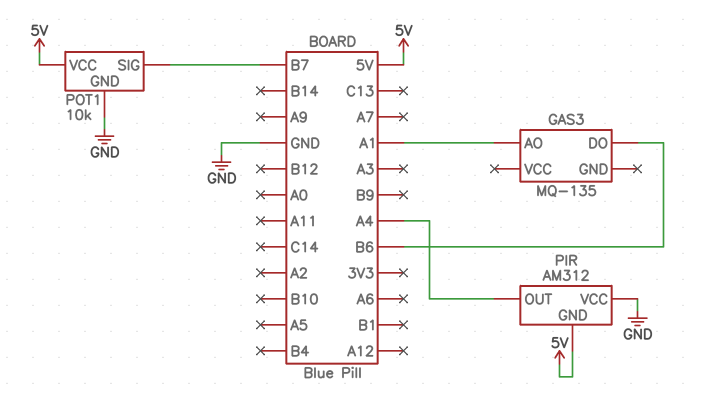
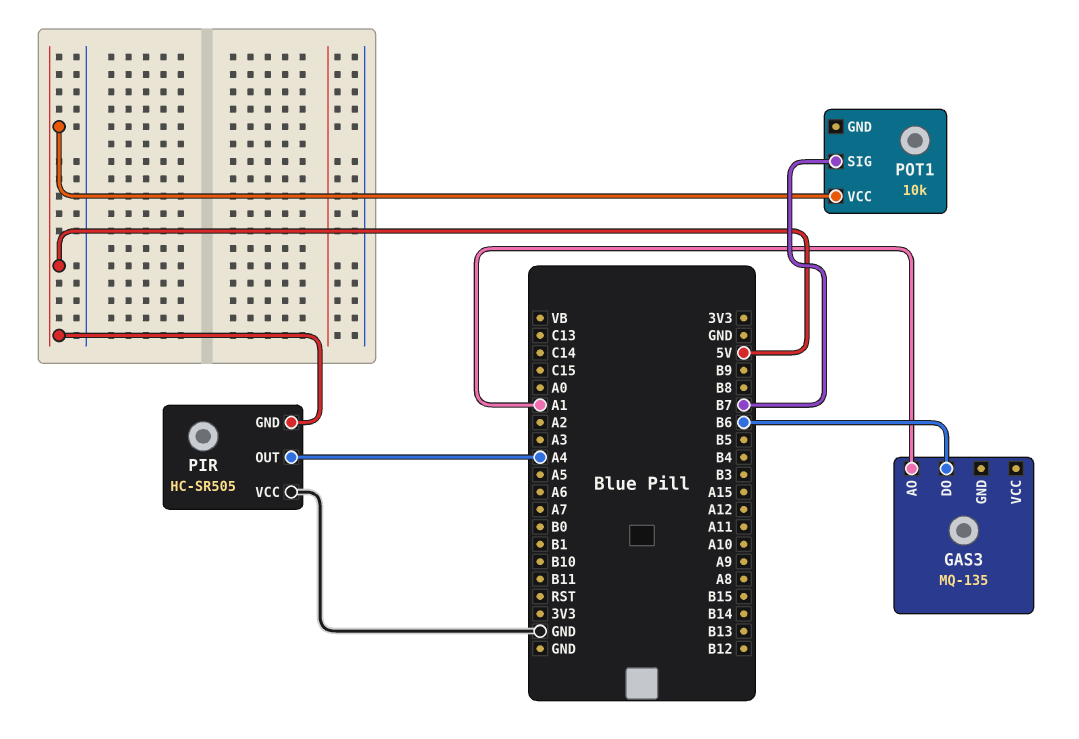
PIR: AM312 -> HC-SR505
POT1 pin GND: GND -> none

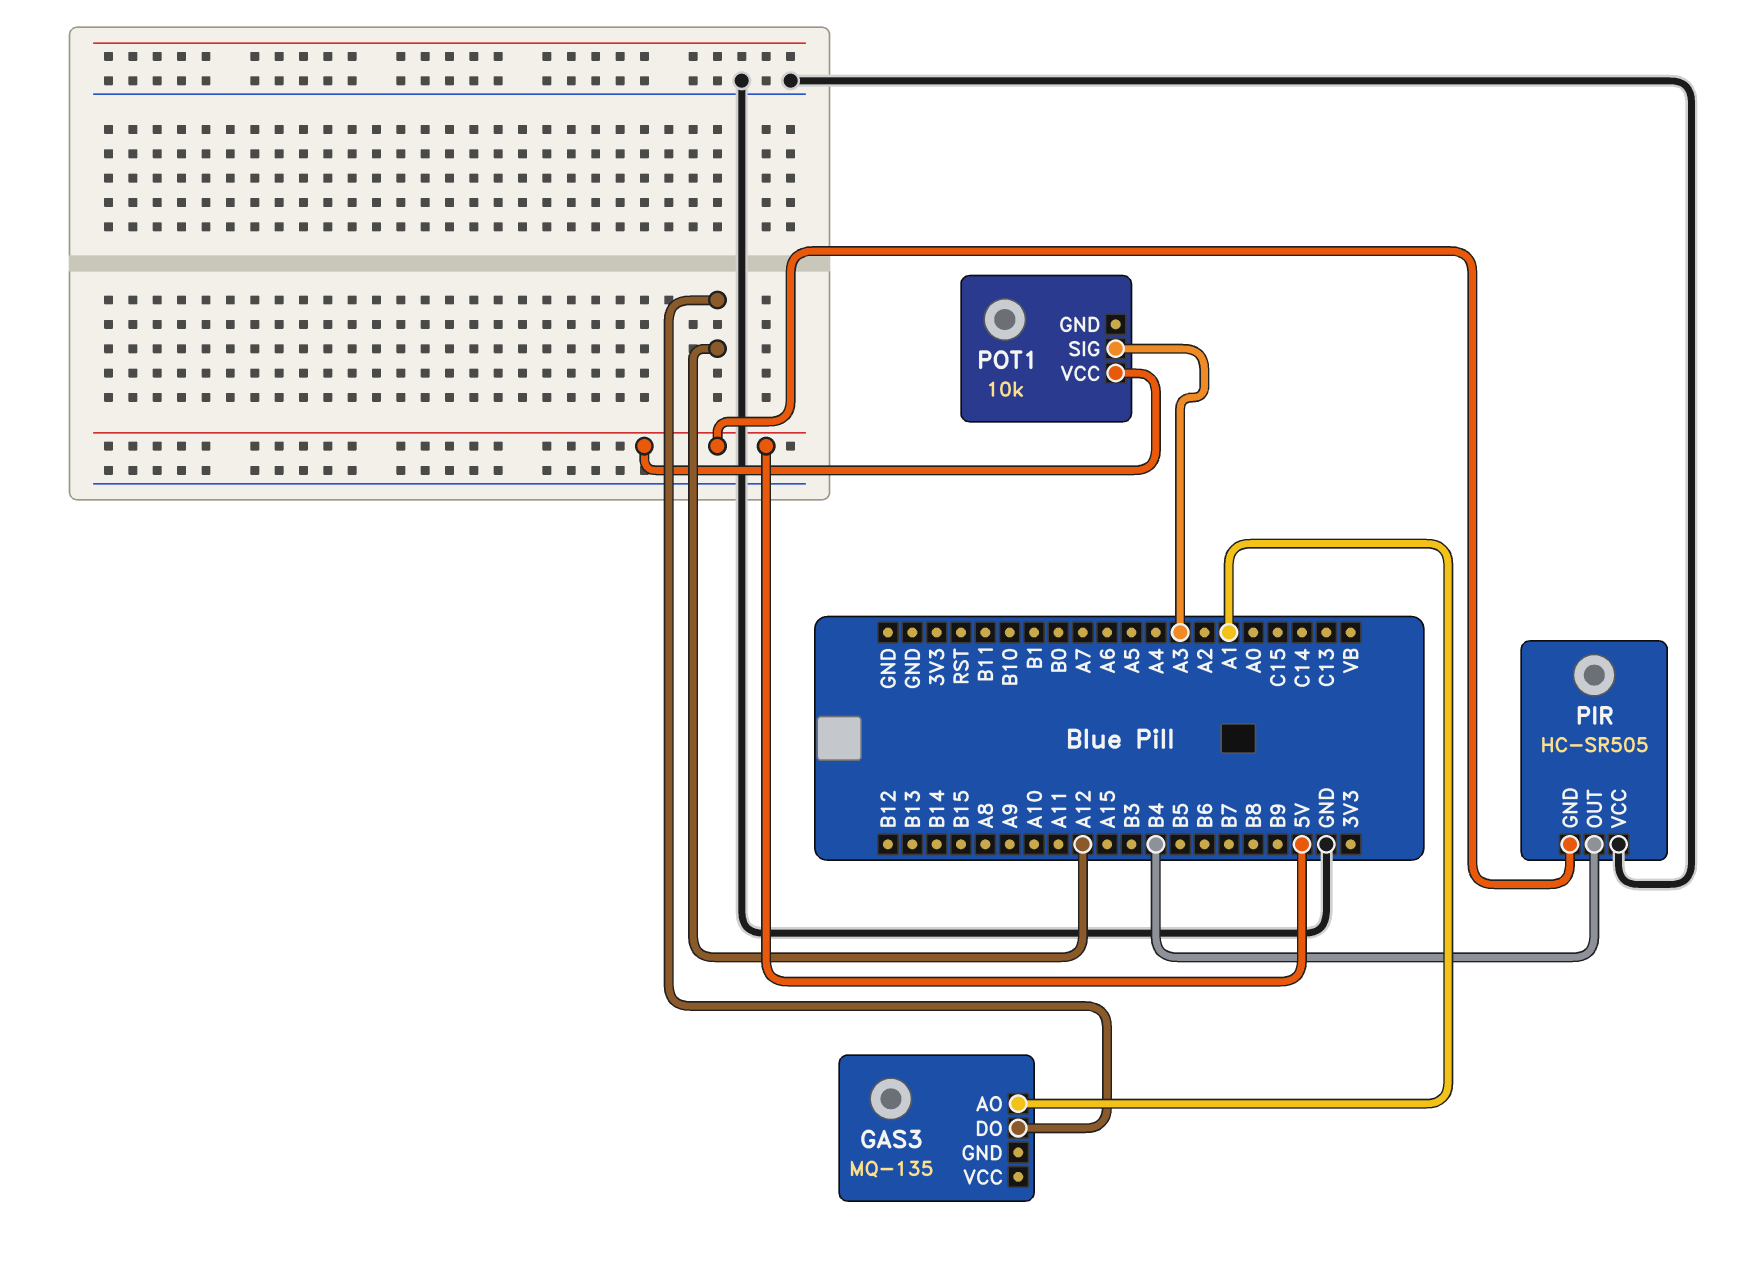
GAS3 pin DO: B6 -> A12
PIR pin OUT: A4 -> B4
POT1 pin SIG: B7 -> A3

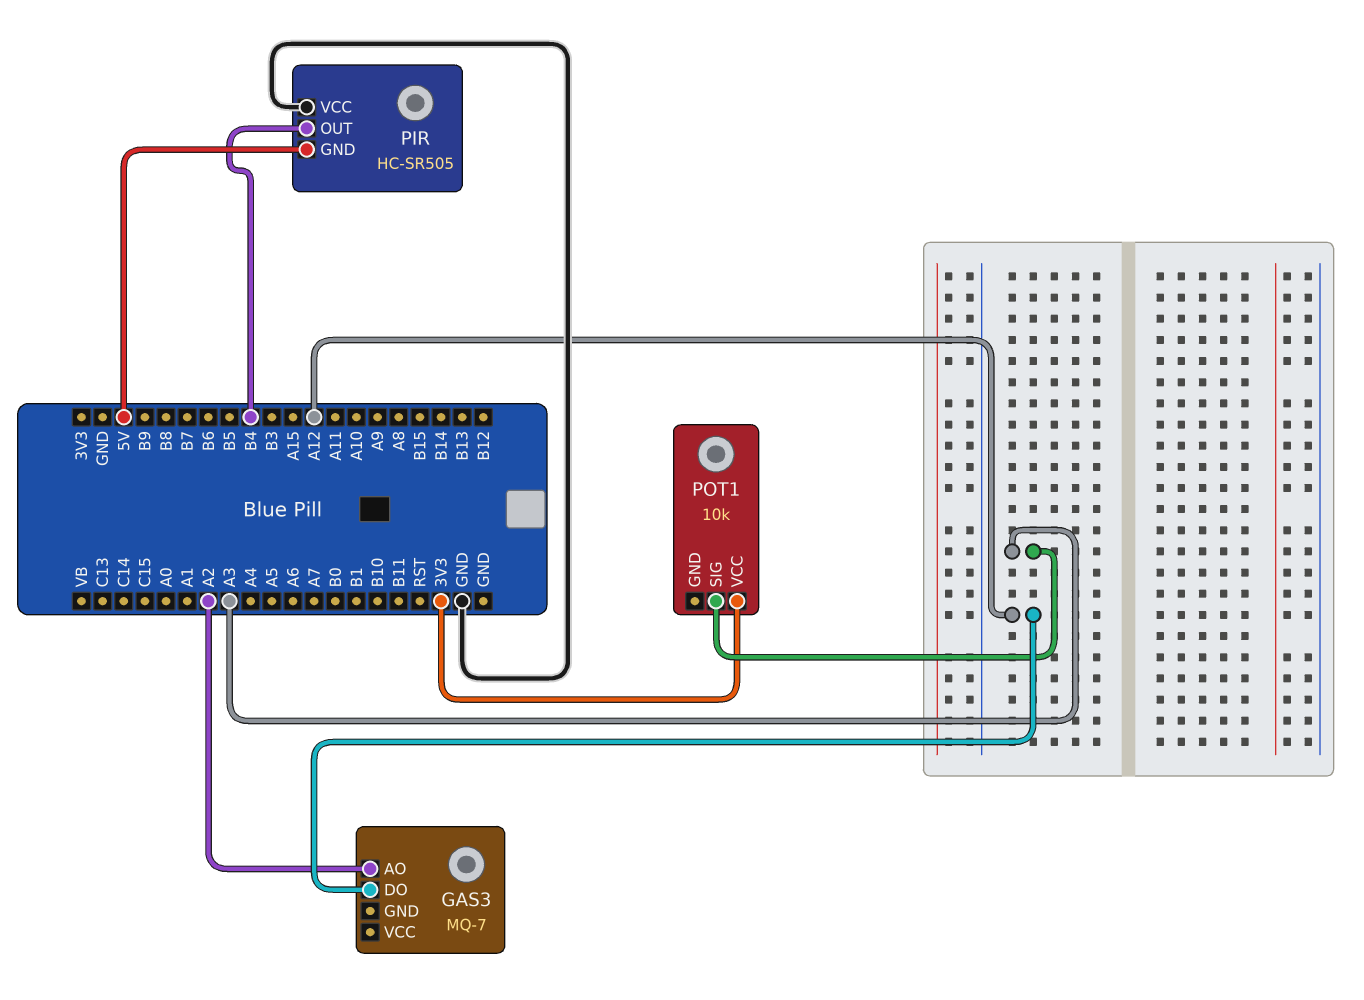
GAS3: MQ-135 -> MQ-7
GAS3 pin AO: A1 -> A2
POT1 pin VCC: 5V -> 3V3

